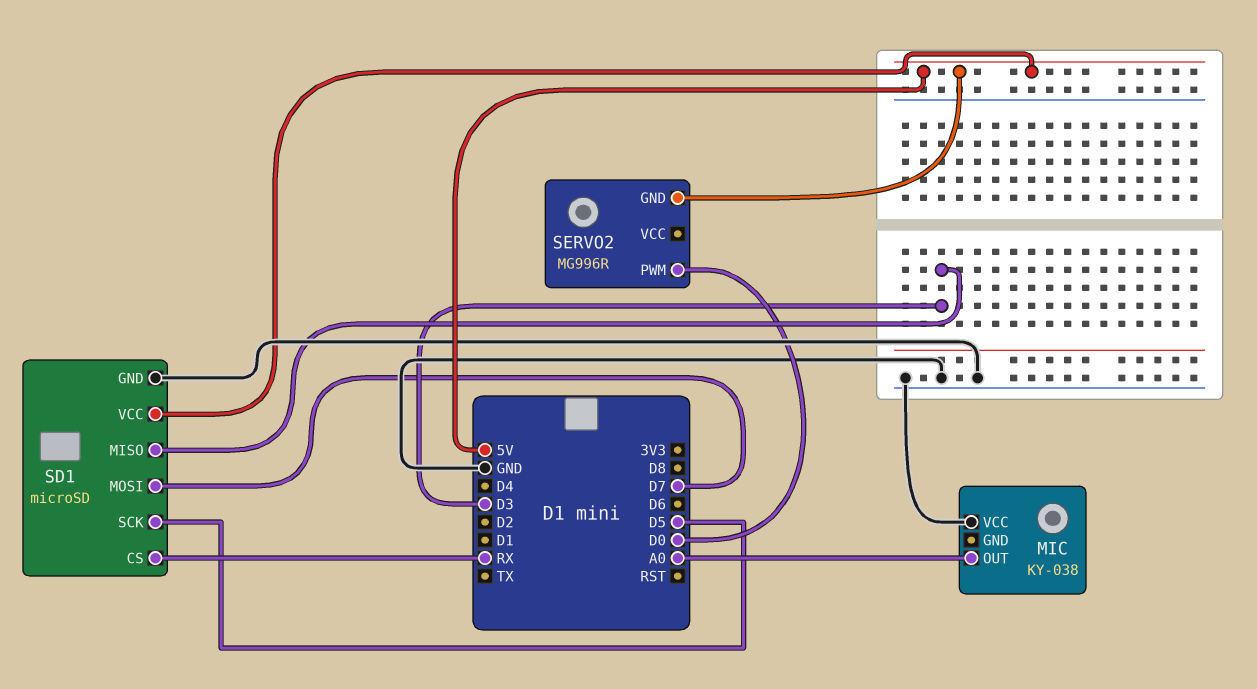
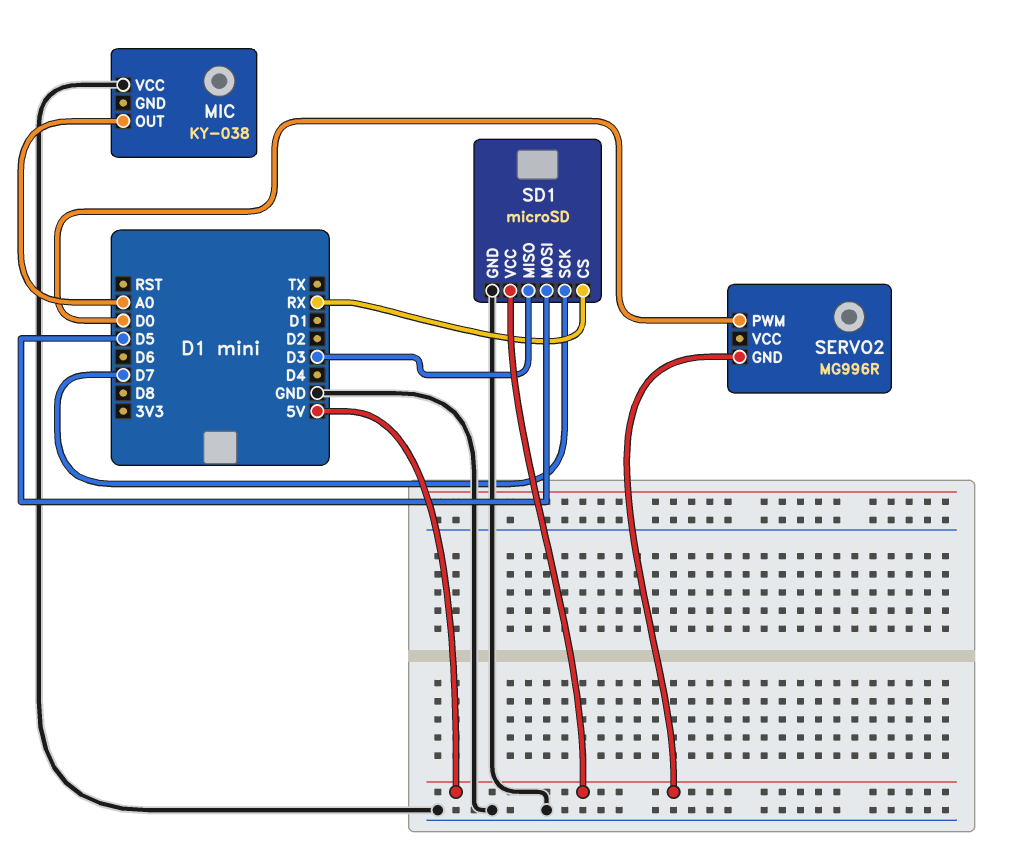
SD1 pin MOSI: D7 -> D5
SD1 pin SCK: D5 -> D7

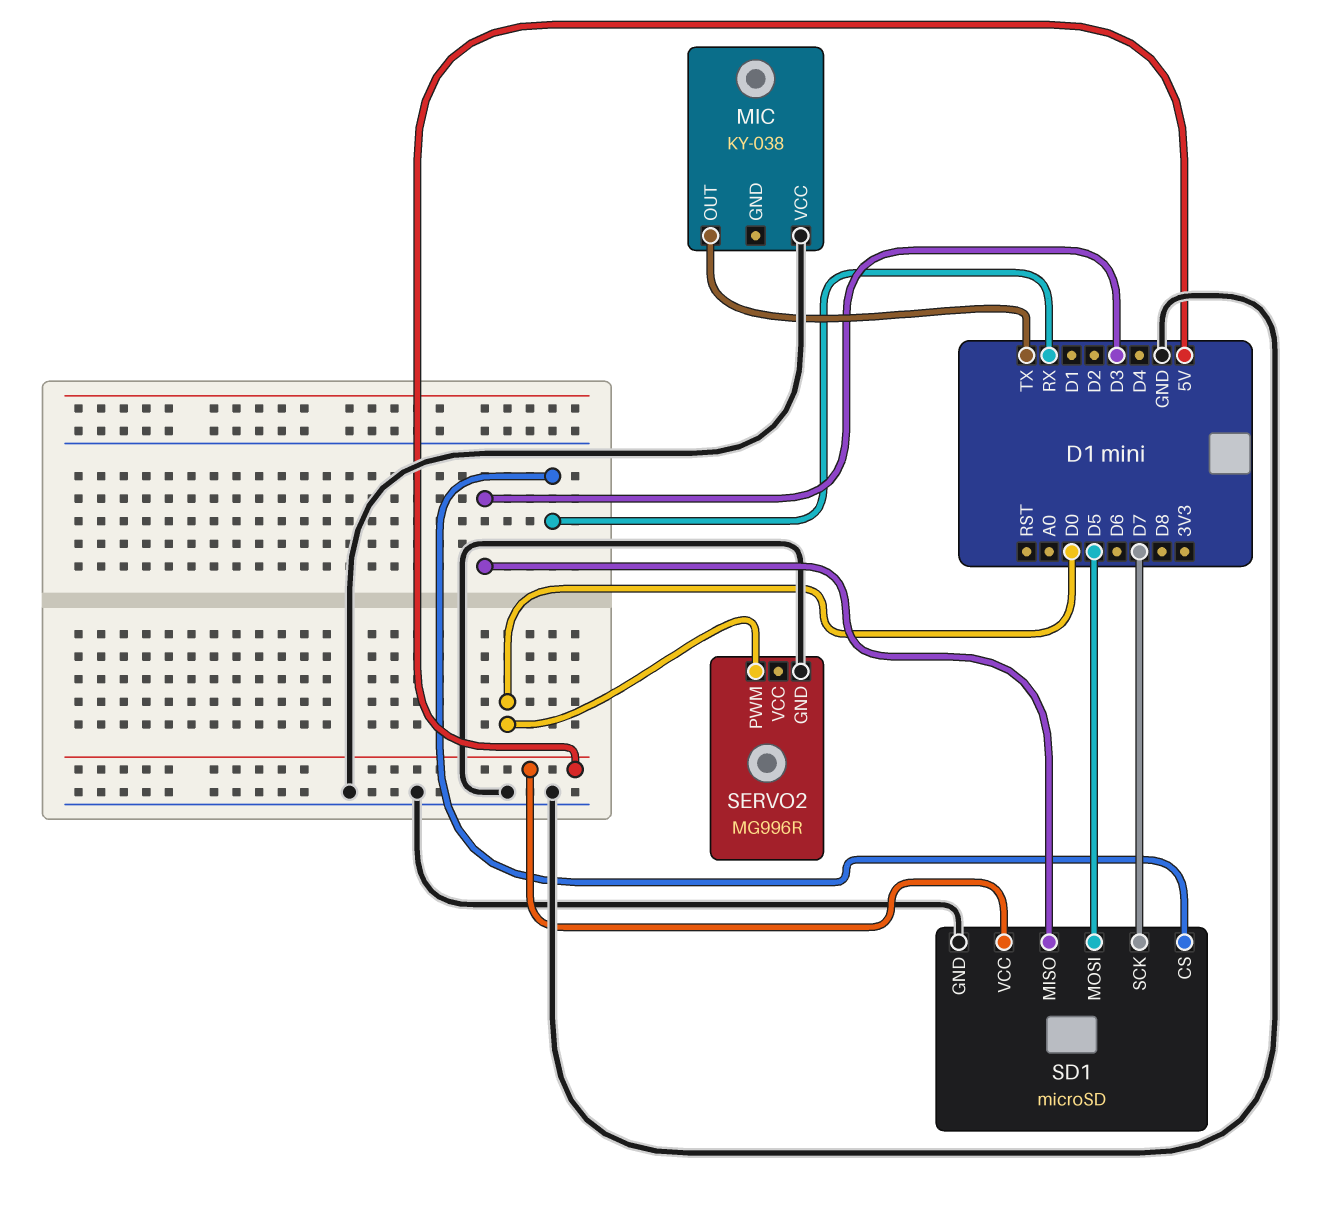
MIC pin OUT: A0 -> TX
SERVO2 pin GND: 5V -> GND

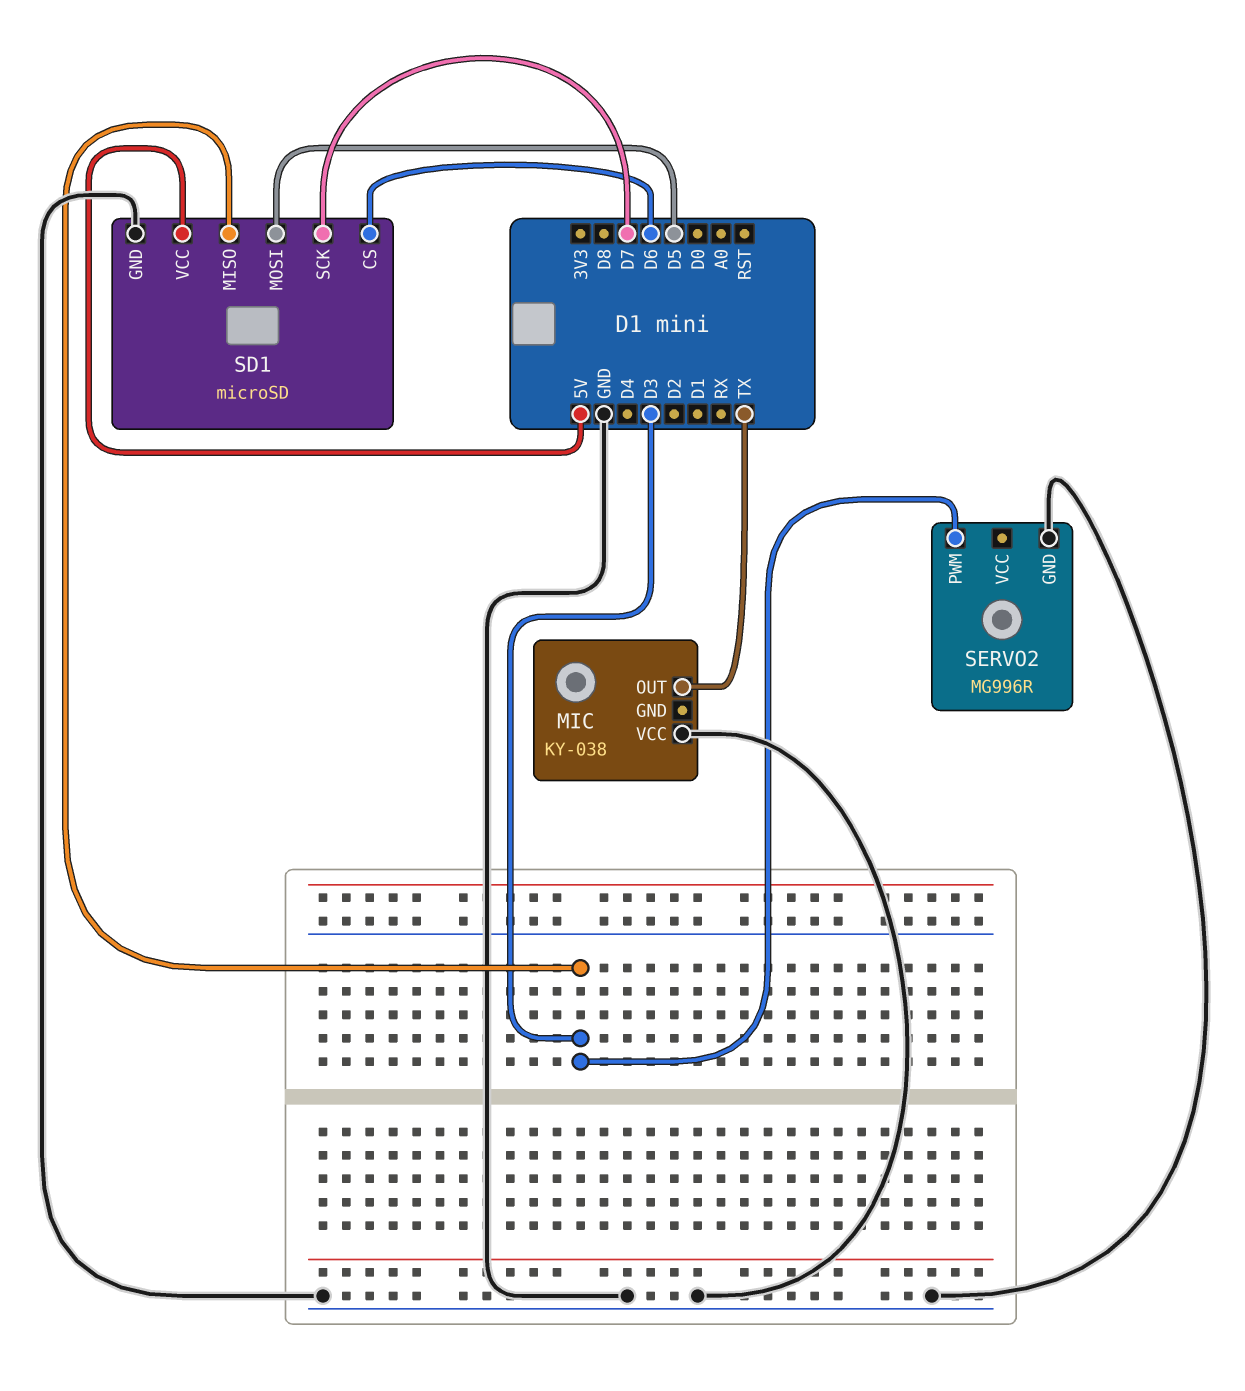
SD1 pin CS: RX -> D6
SERVO2 pin PWM: D0 -> D3

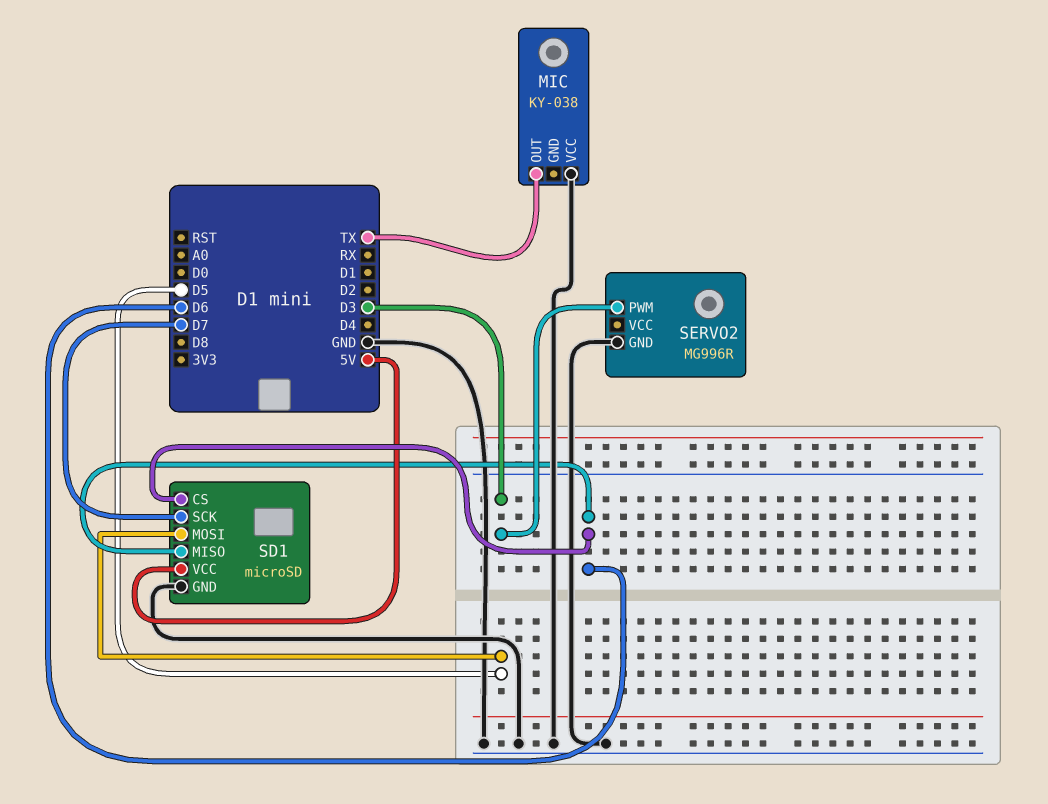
SD1 pin MISO: D3 -> D6

